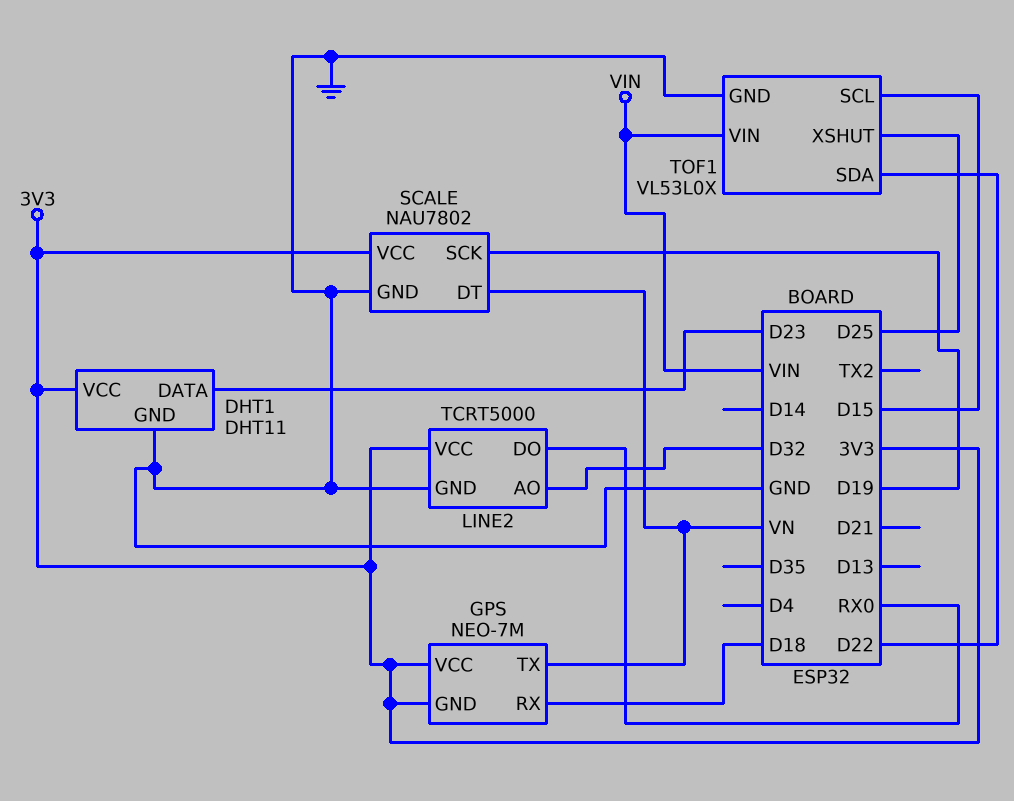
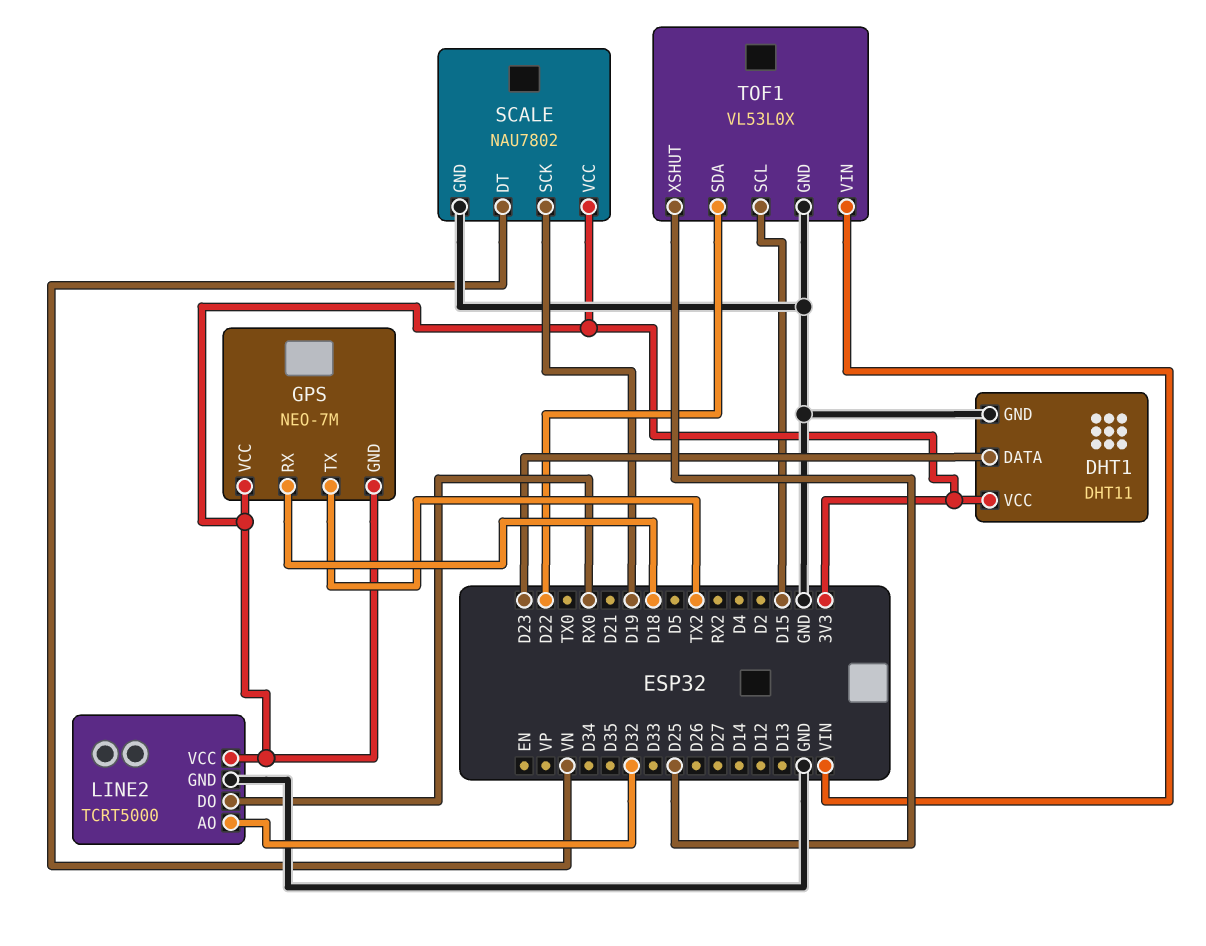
GPS pin TX: VN -> TX2

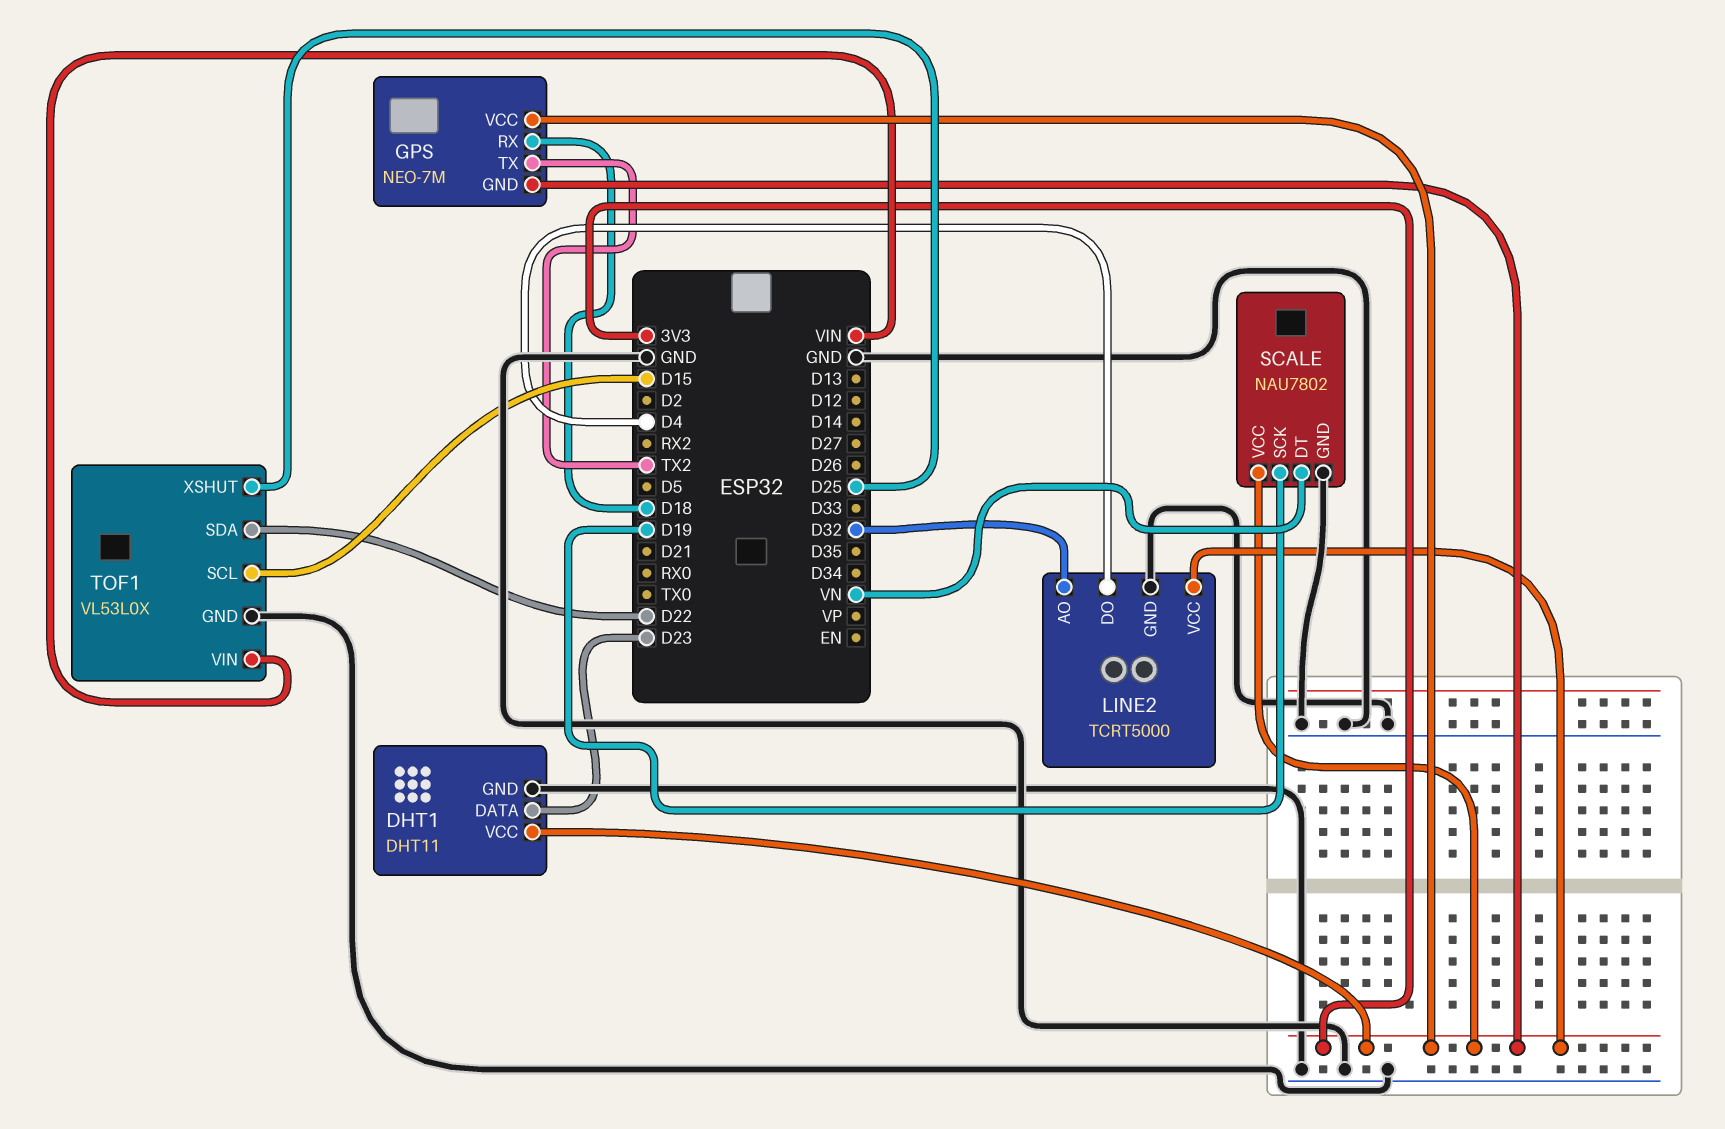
LINE2 pin DO: RX0 -> D4

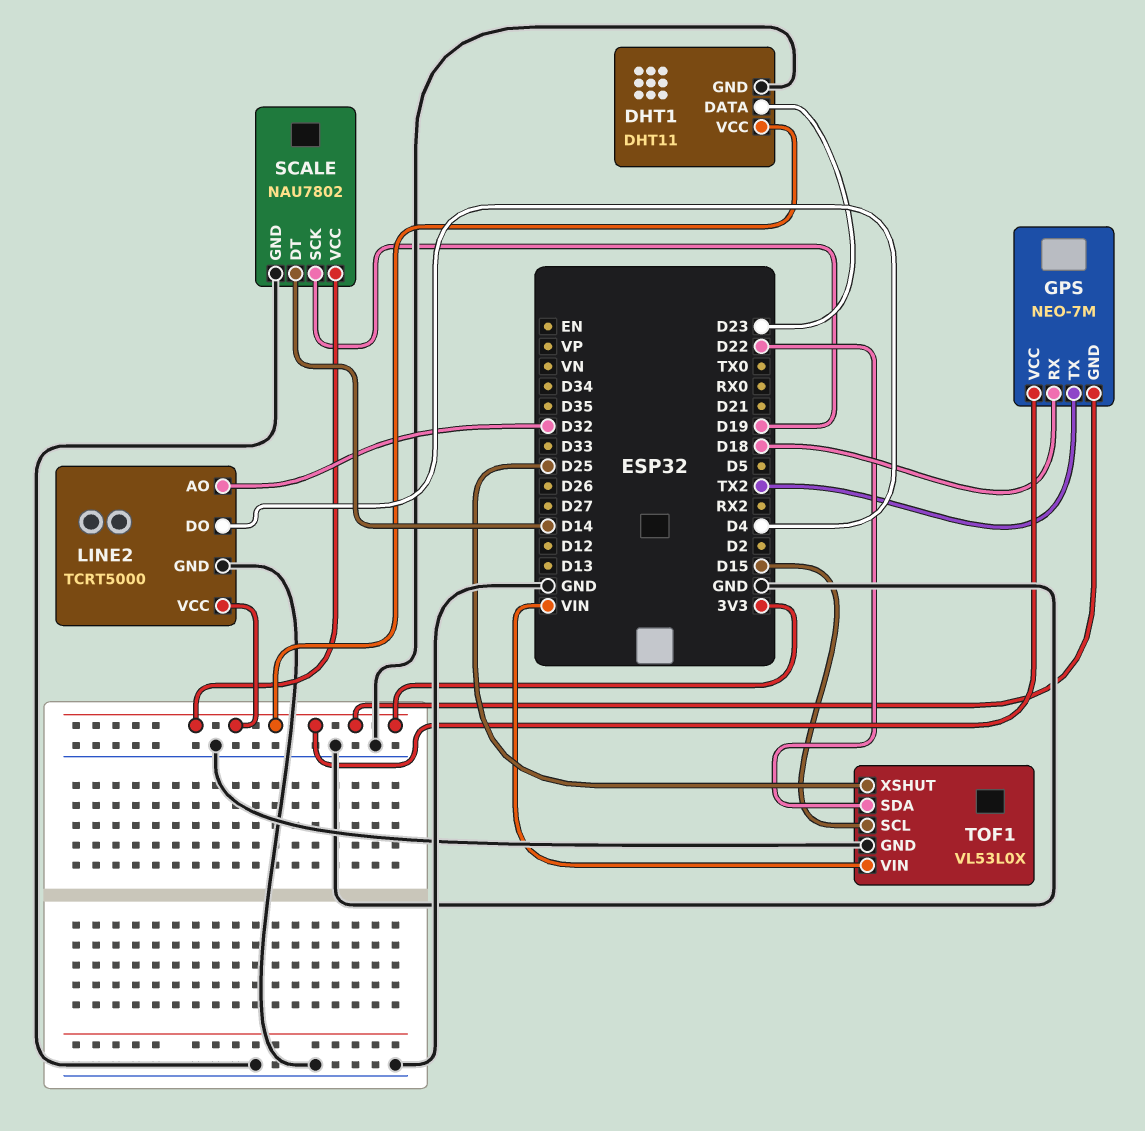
SCALE pin DT: VN -> D14

